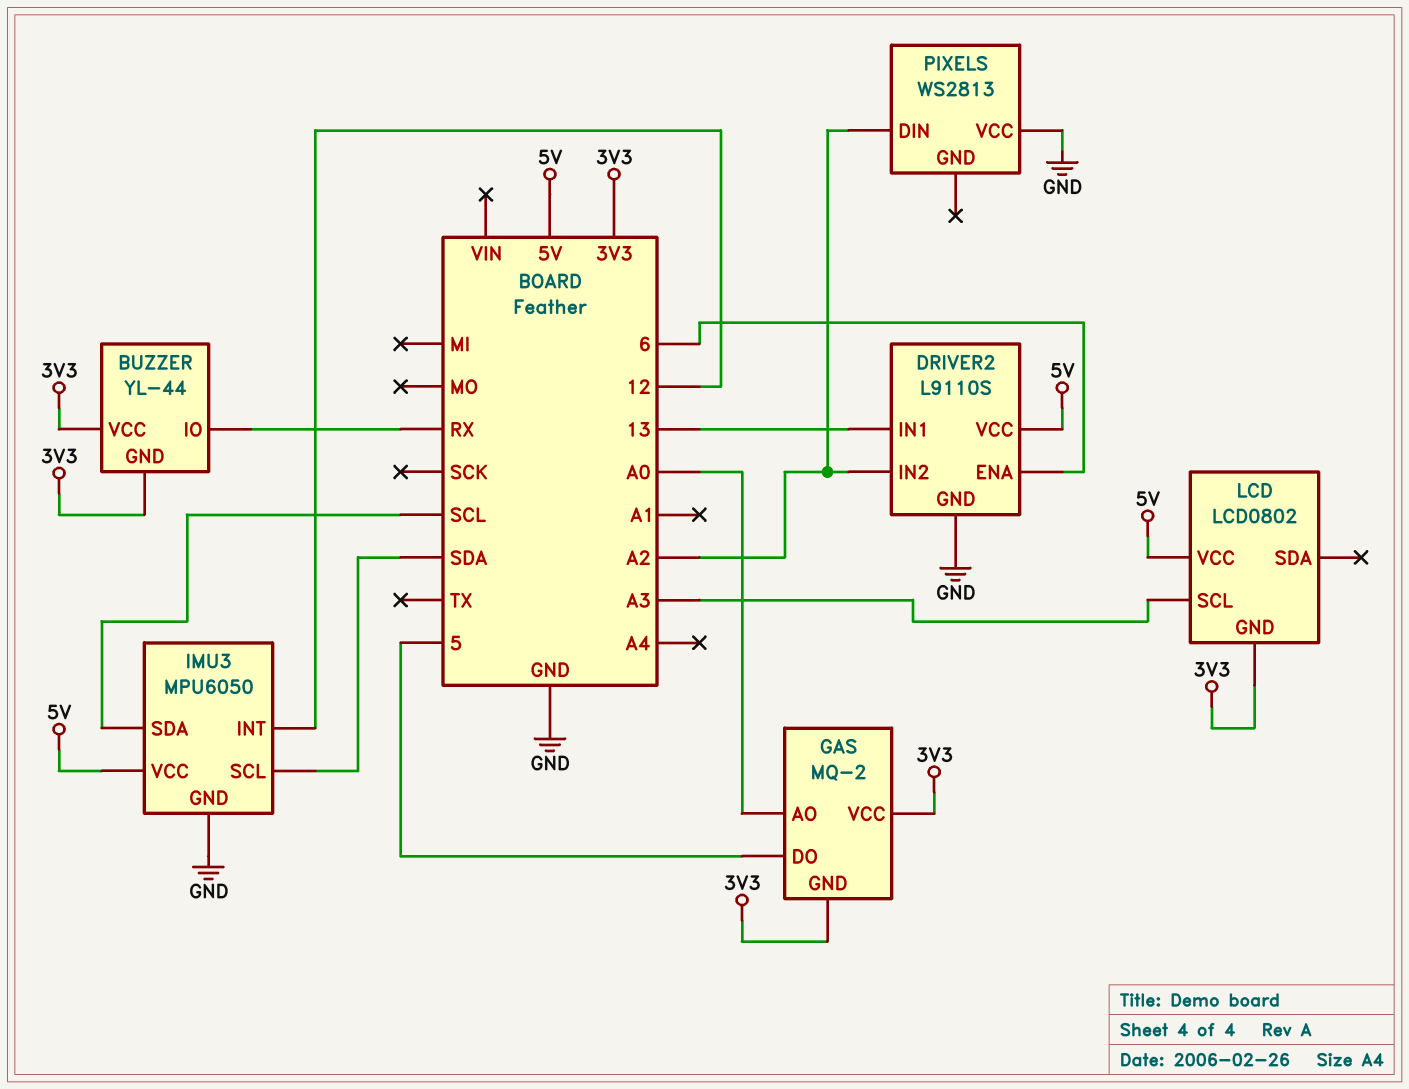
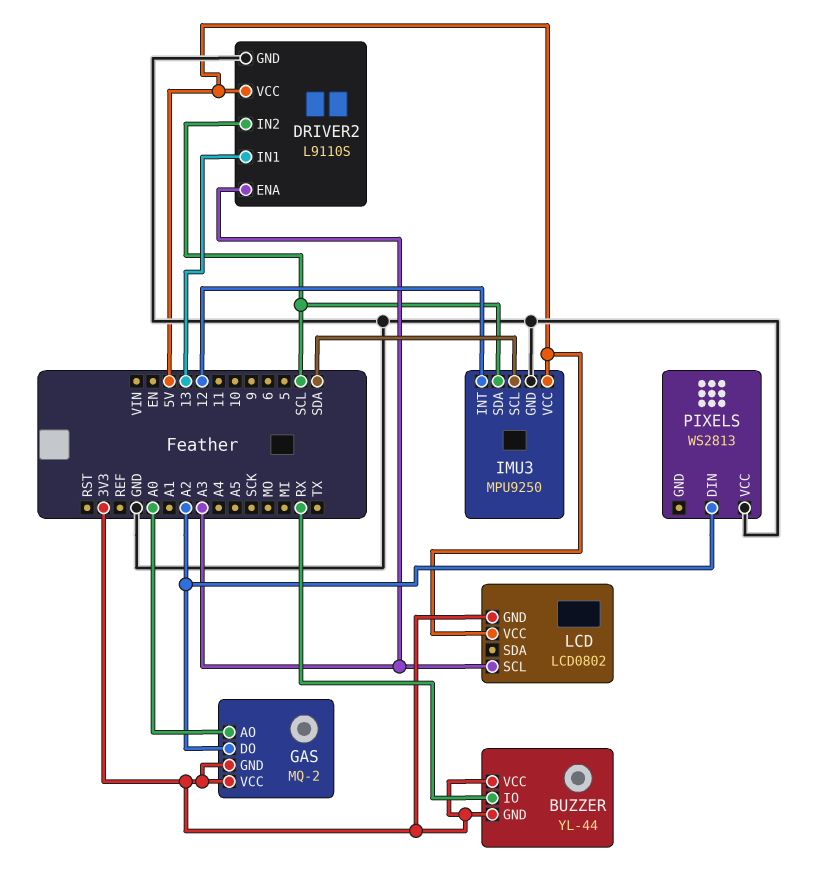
DRIVER2 pin ENA: 6 -> A3
DRIVER2 pin IN2: A2 -> SCL
GAS pin DO: 5 -> A2
IMU3: MPU6050 -> MPU9250

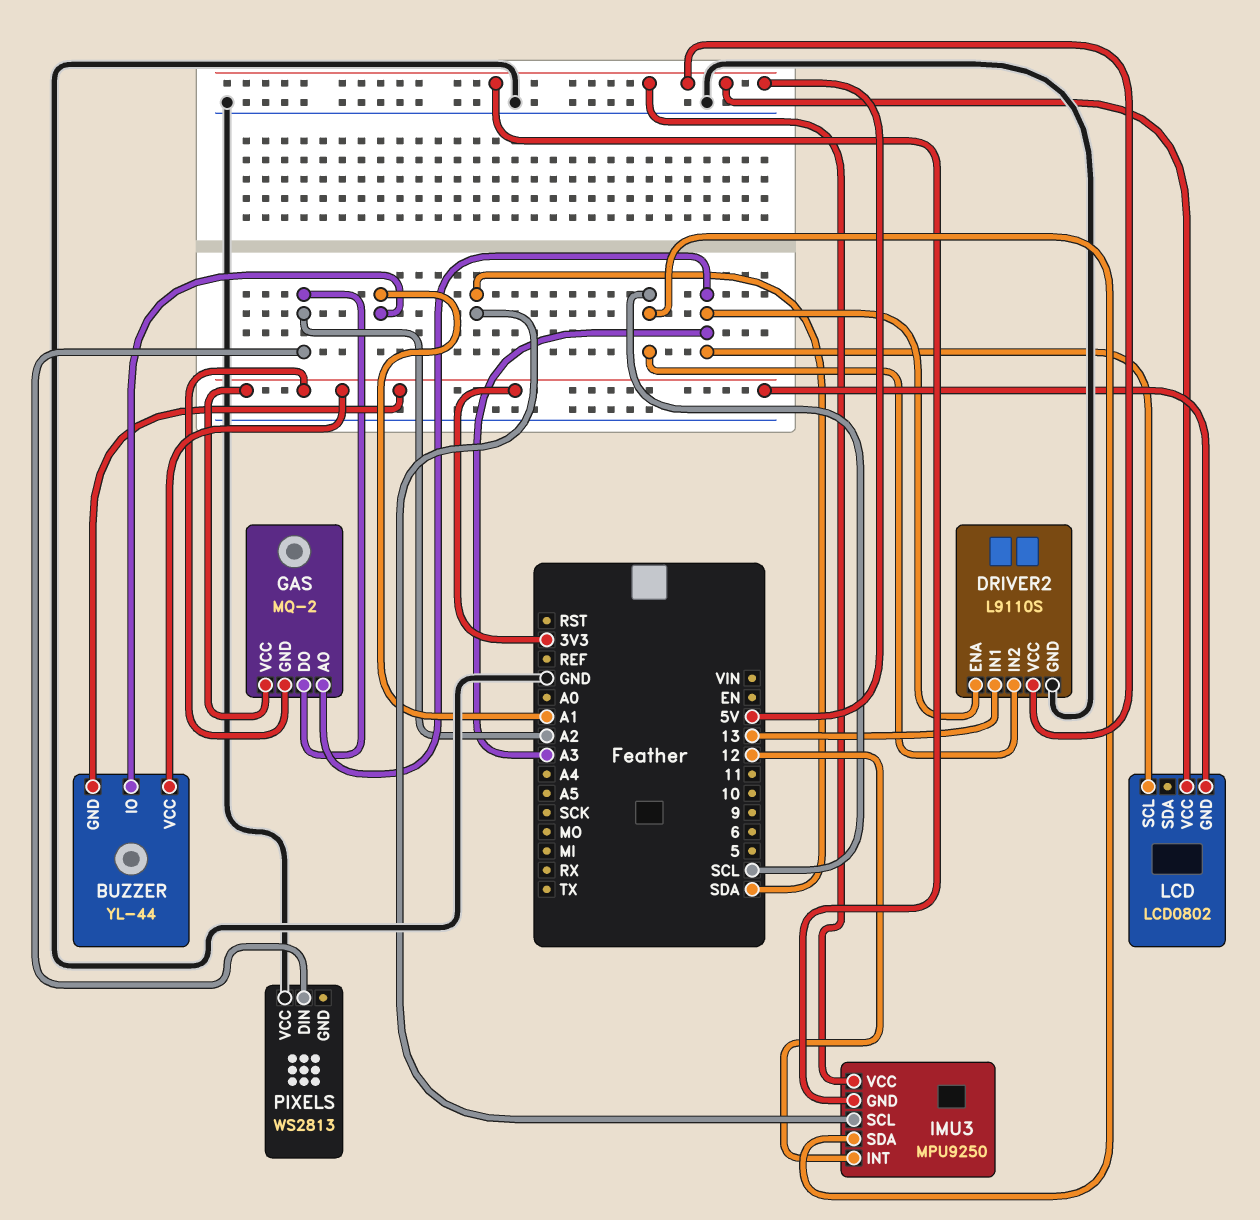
BUZZER pin IO: RX -> A1
GAS pin AO: A0 -> A3
IMU3 pin GND: GND -> 5V

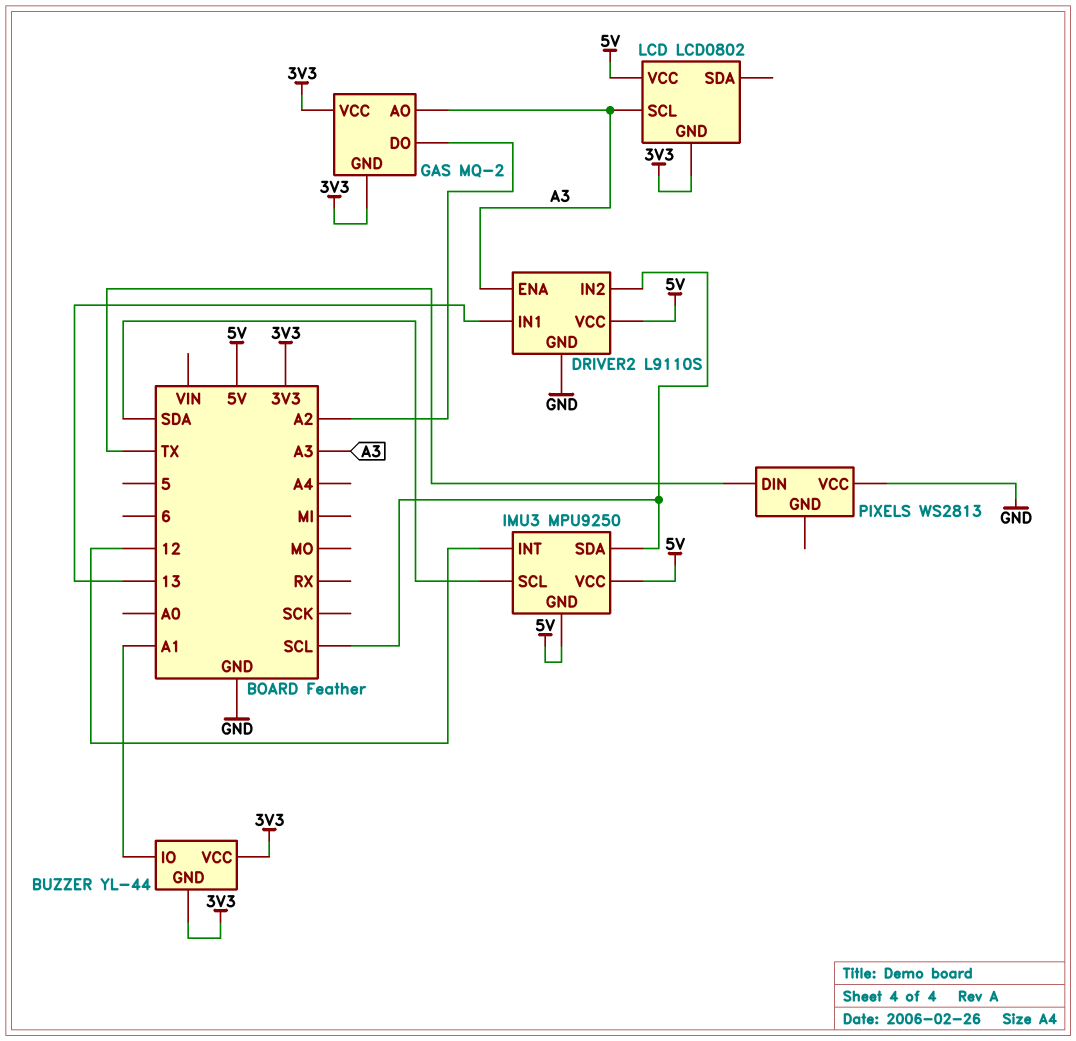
PIXELS pin DIN: A2 -> TX

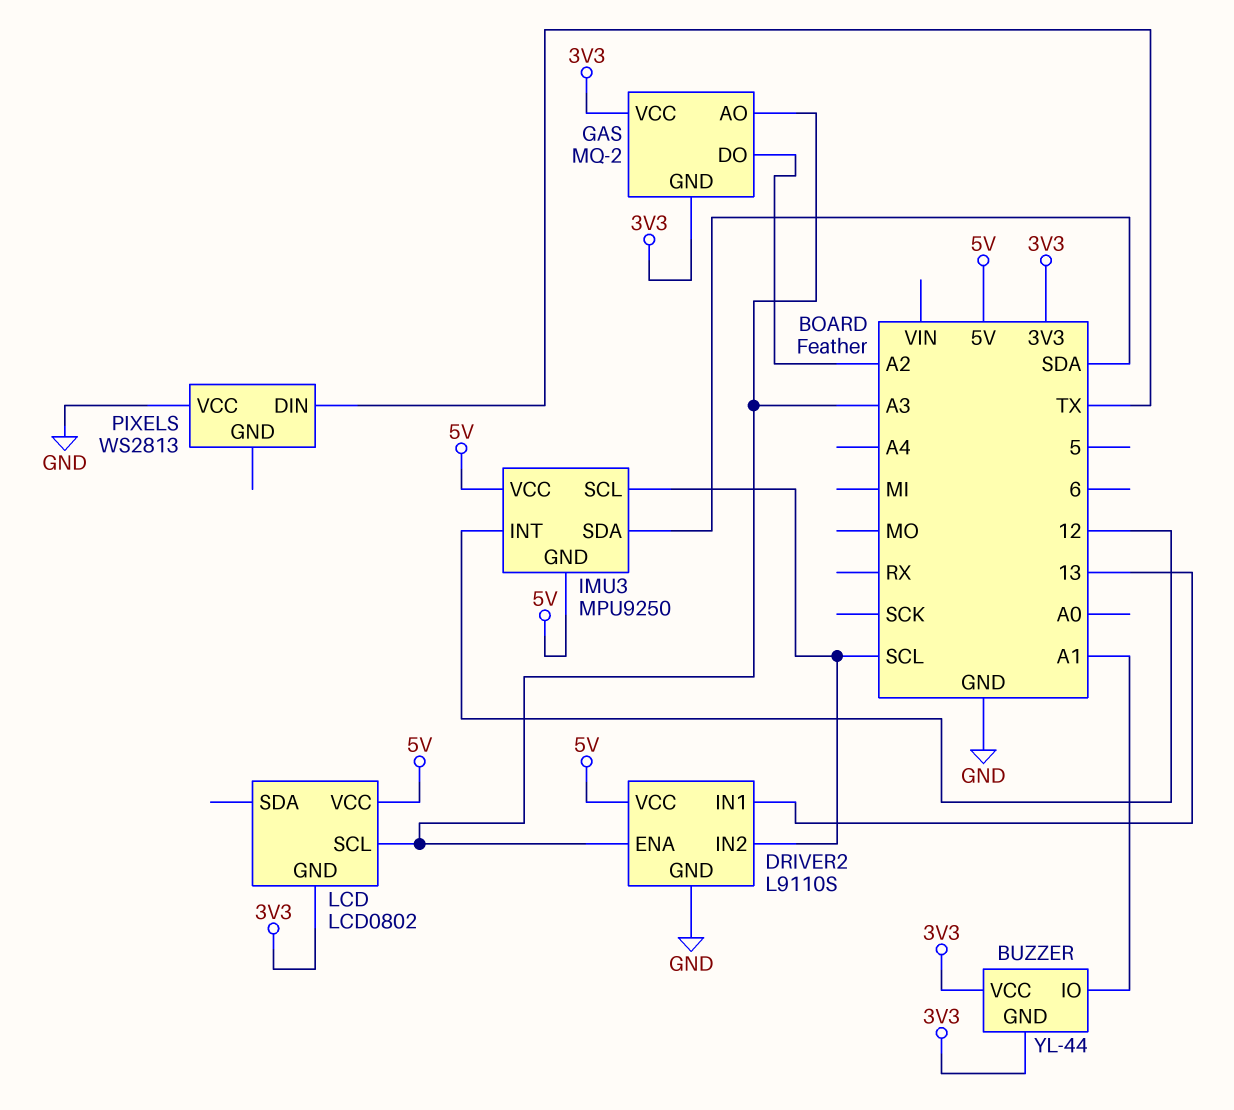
IMU3 pin SCL: SDA -> SCL
IMU3 pin SDA: SCL -> SDA

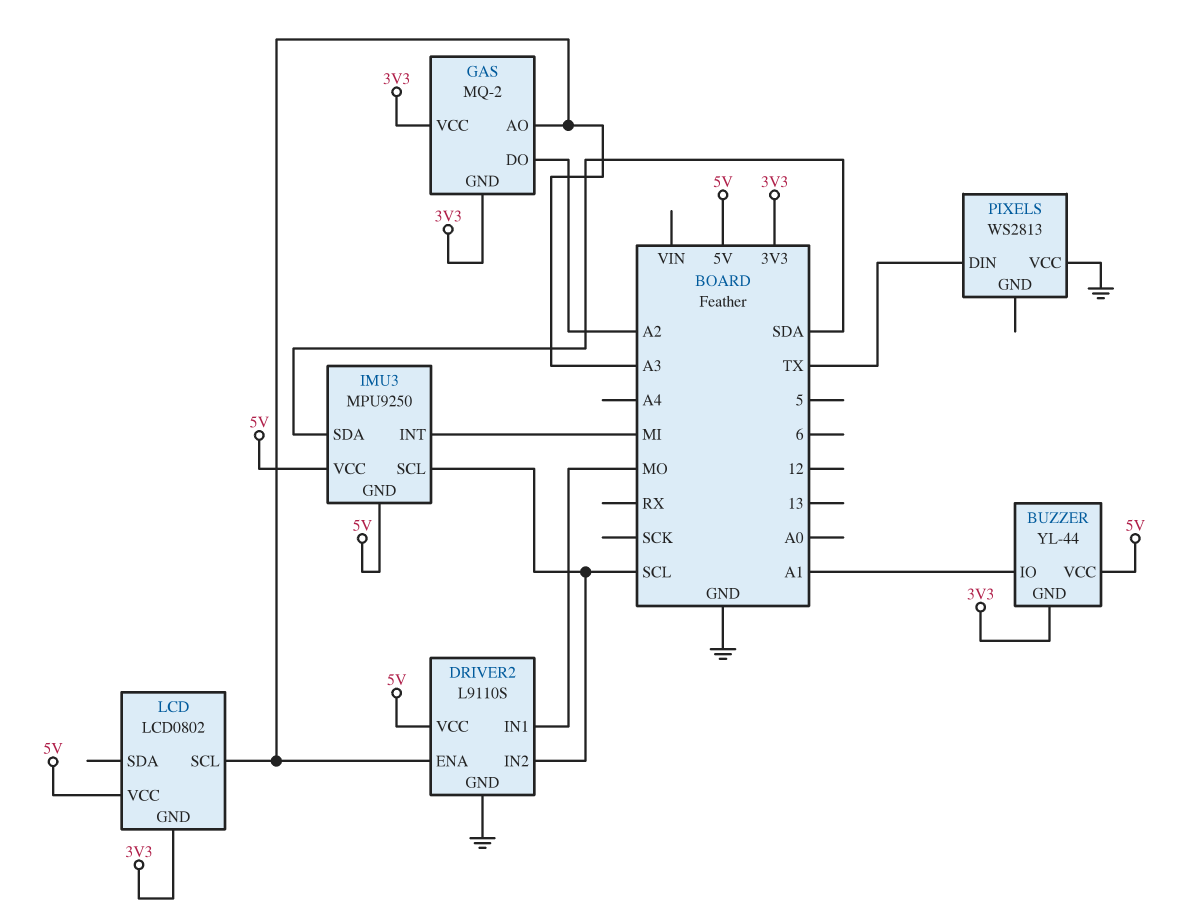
BUZZER pin VCC: 3V3 -> 5V
DRIVER2 pin IN1: 13 -> MO
IMU3 pin INT: 12 -> MI

